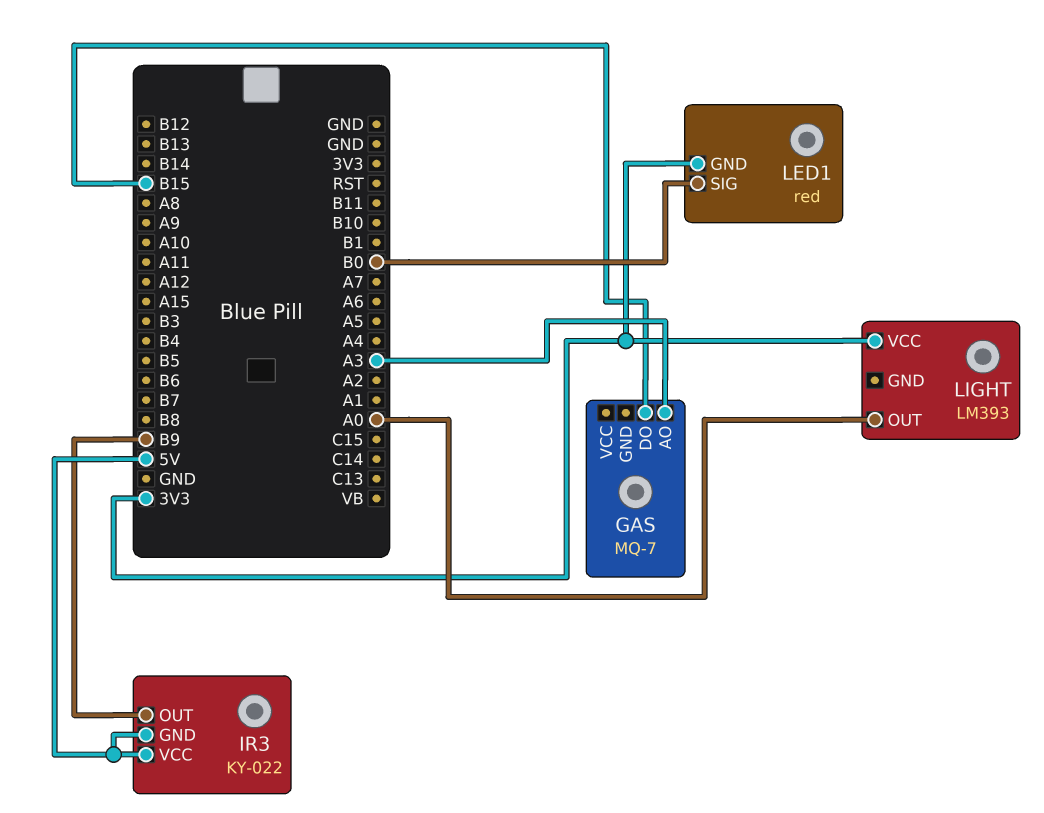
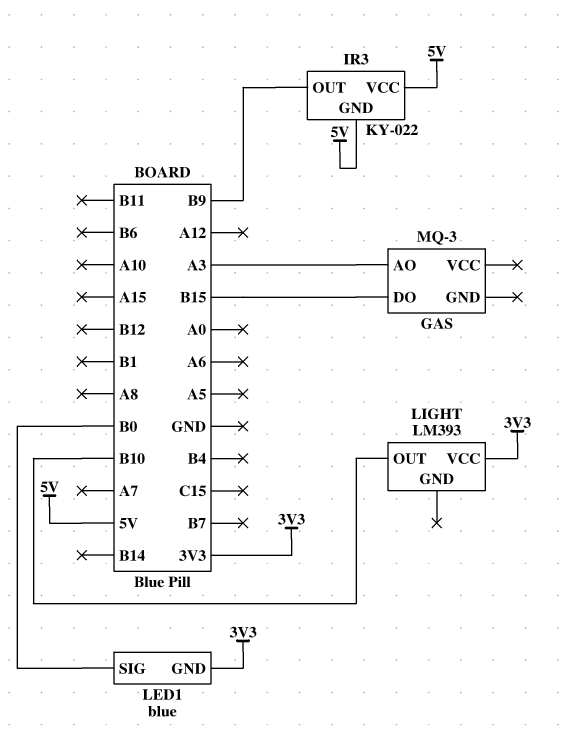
GAS: MQ-7 -> MQ-3
LED1: red -> blue
LIGHT pin OUT: A0 -> B10

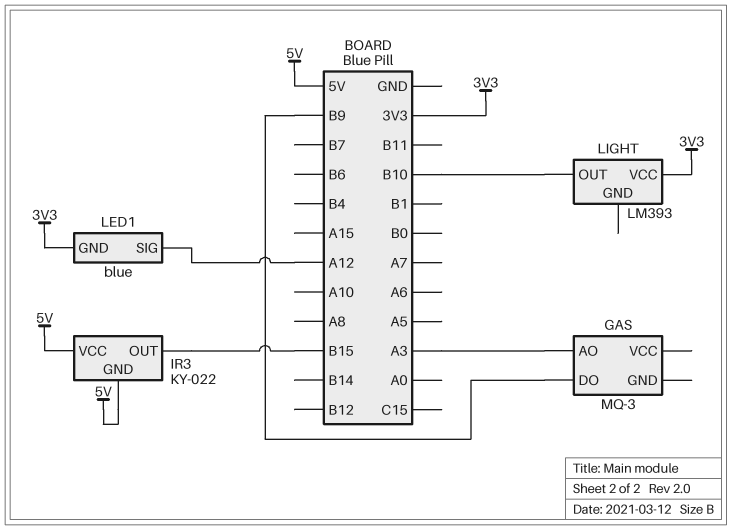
GAS pin DO: B15 -> B9
IR3 pin OUT: B9 -> B15
LED1 pin SIG: B0 -> A12

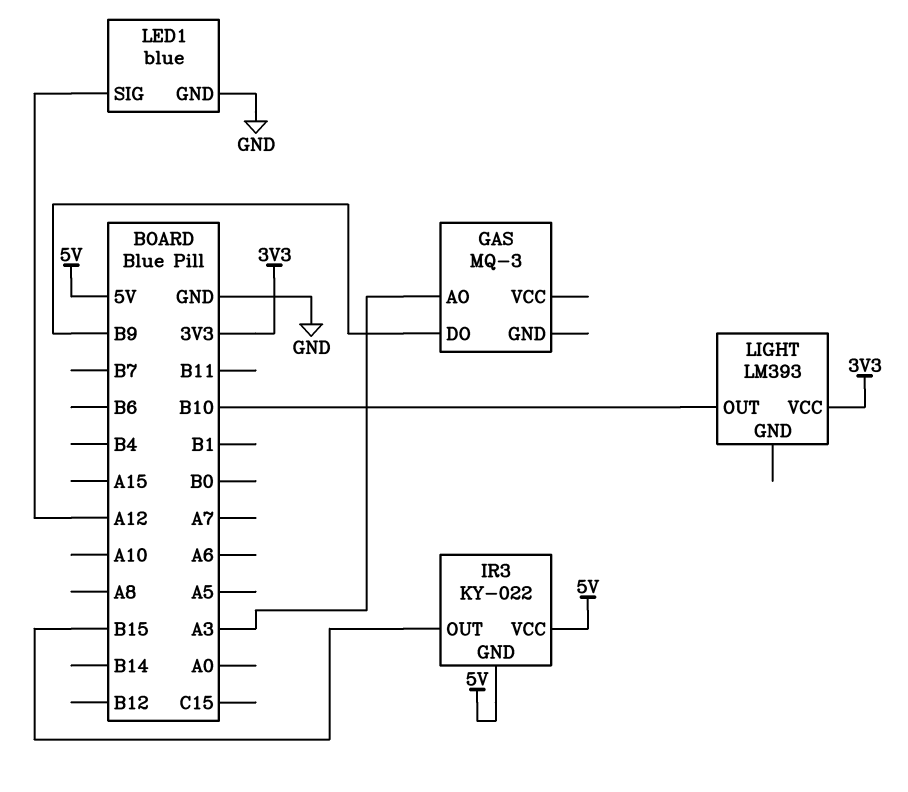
LED1 pin GND: 3V3 -> GND

